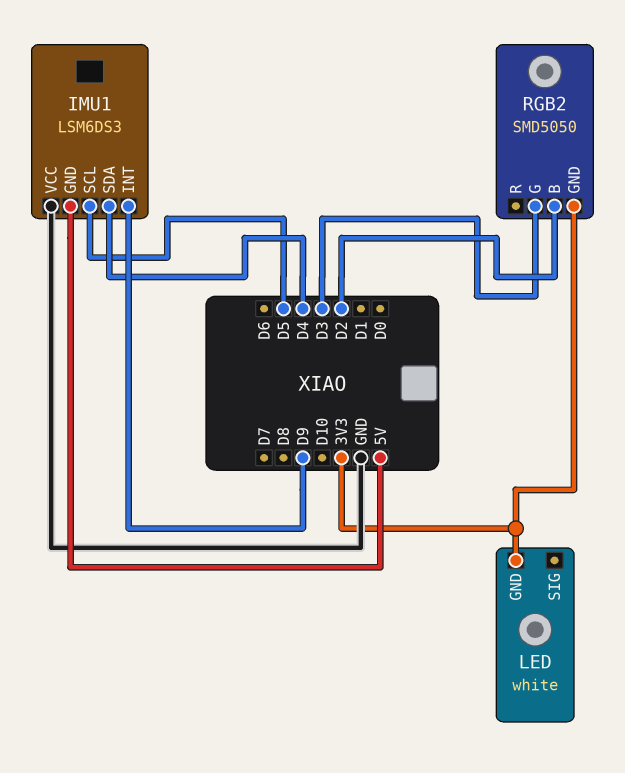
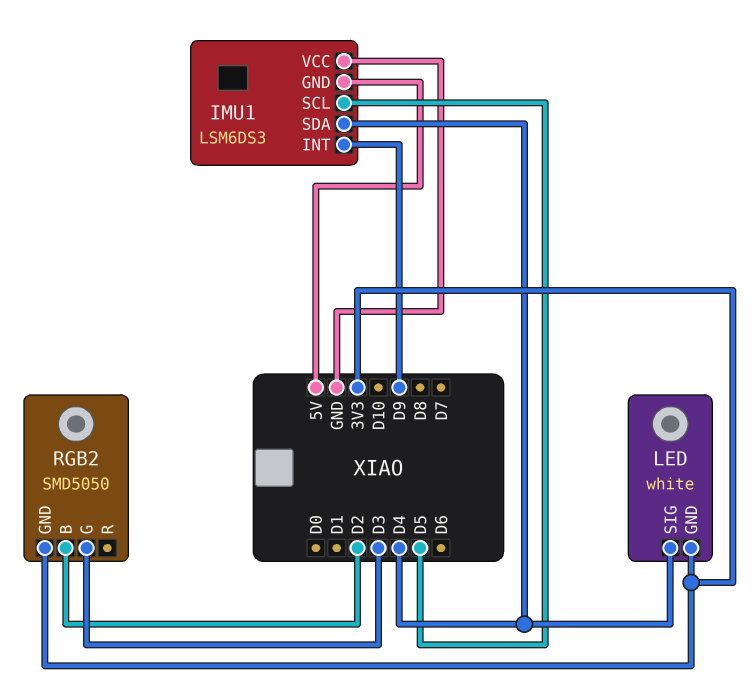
LED pin SIG: none -> D4

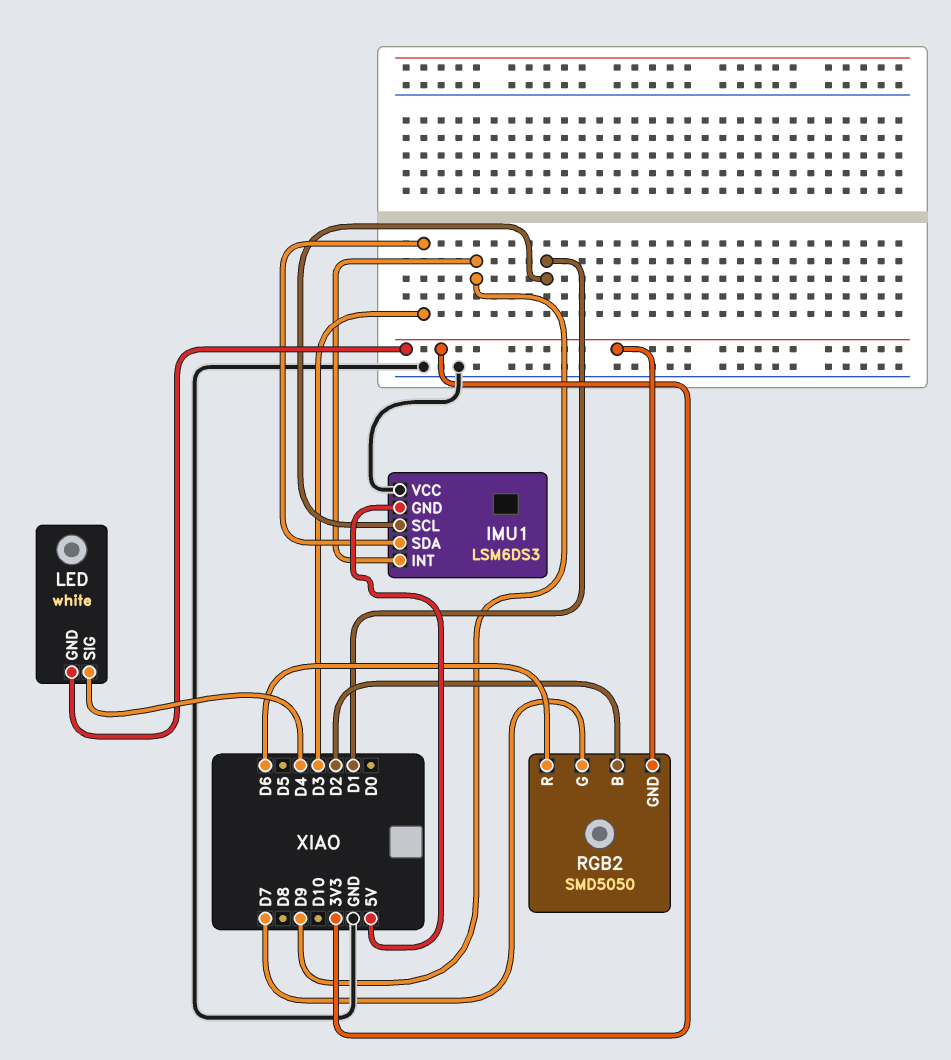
IMU1 pin SCL: D5 -> D1
IMU1 pin SDA: D4 -> D3
RGB2 pin G: D3 -> D7
RGB2 pin R: none -> D6

